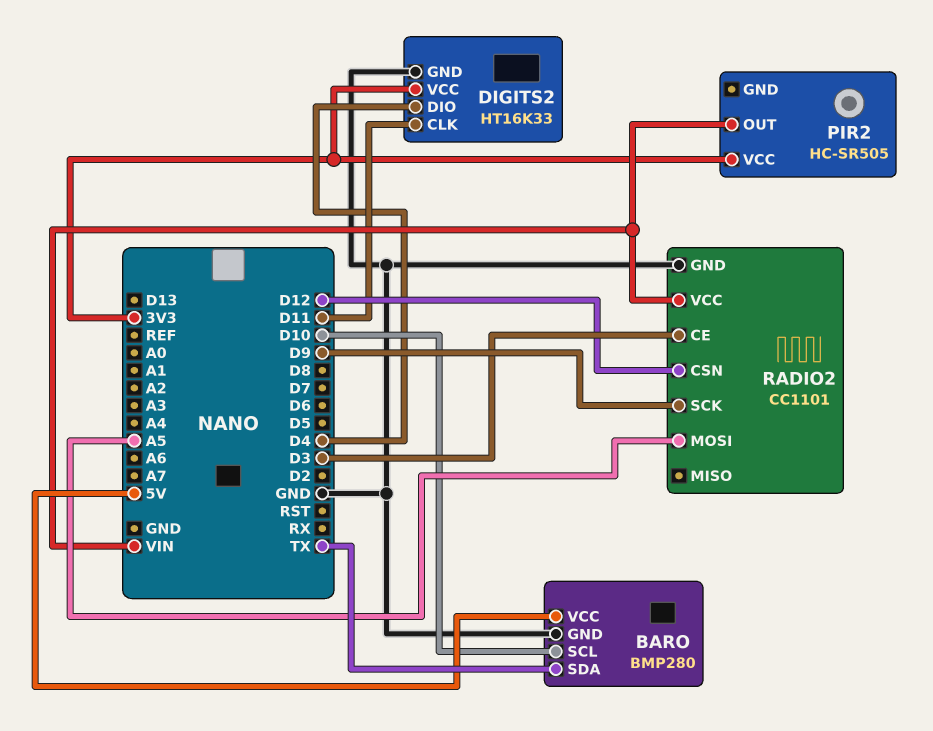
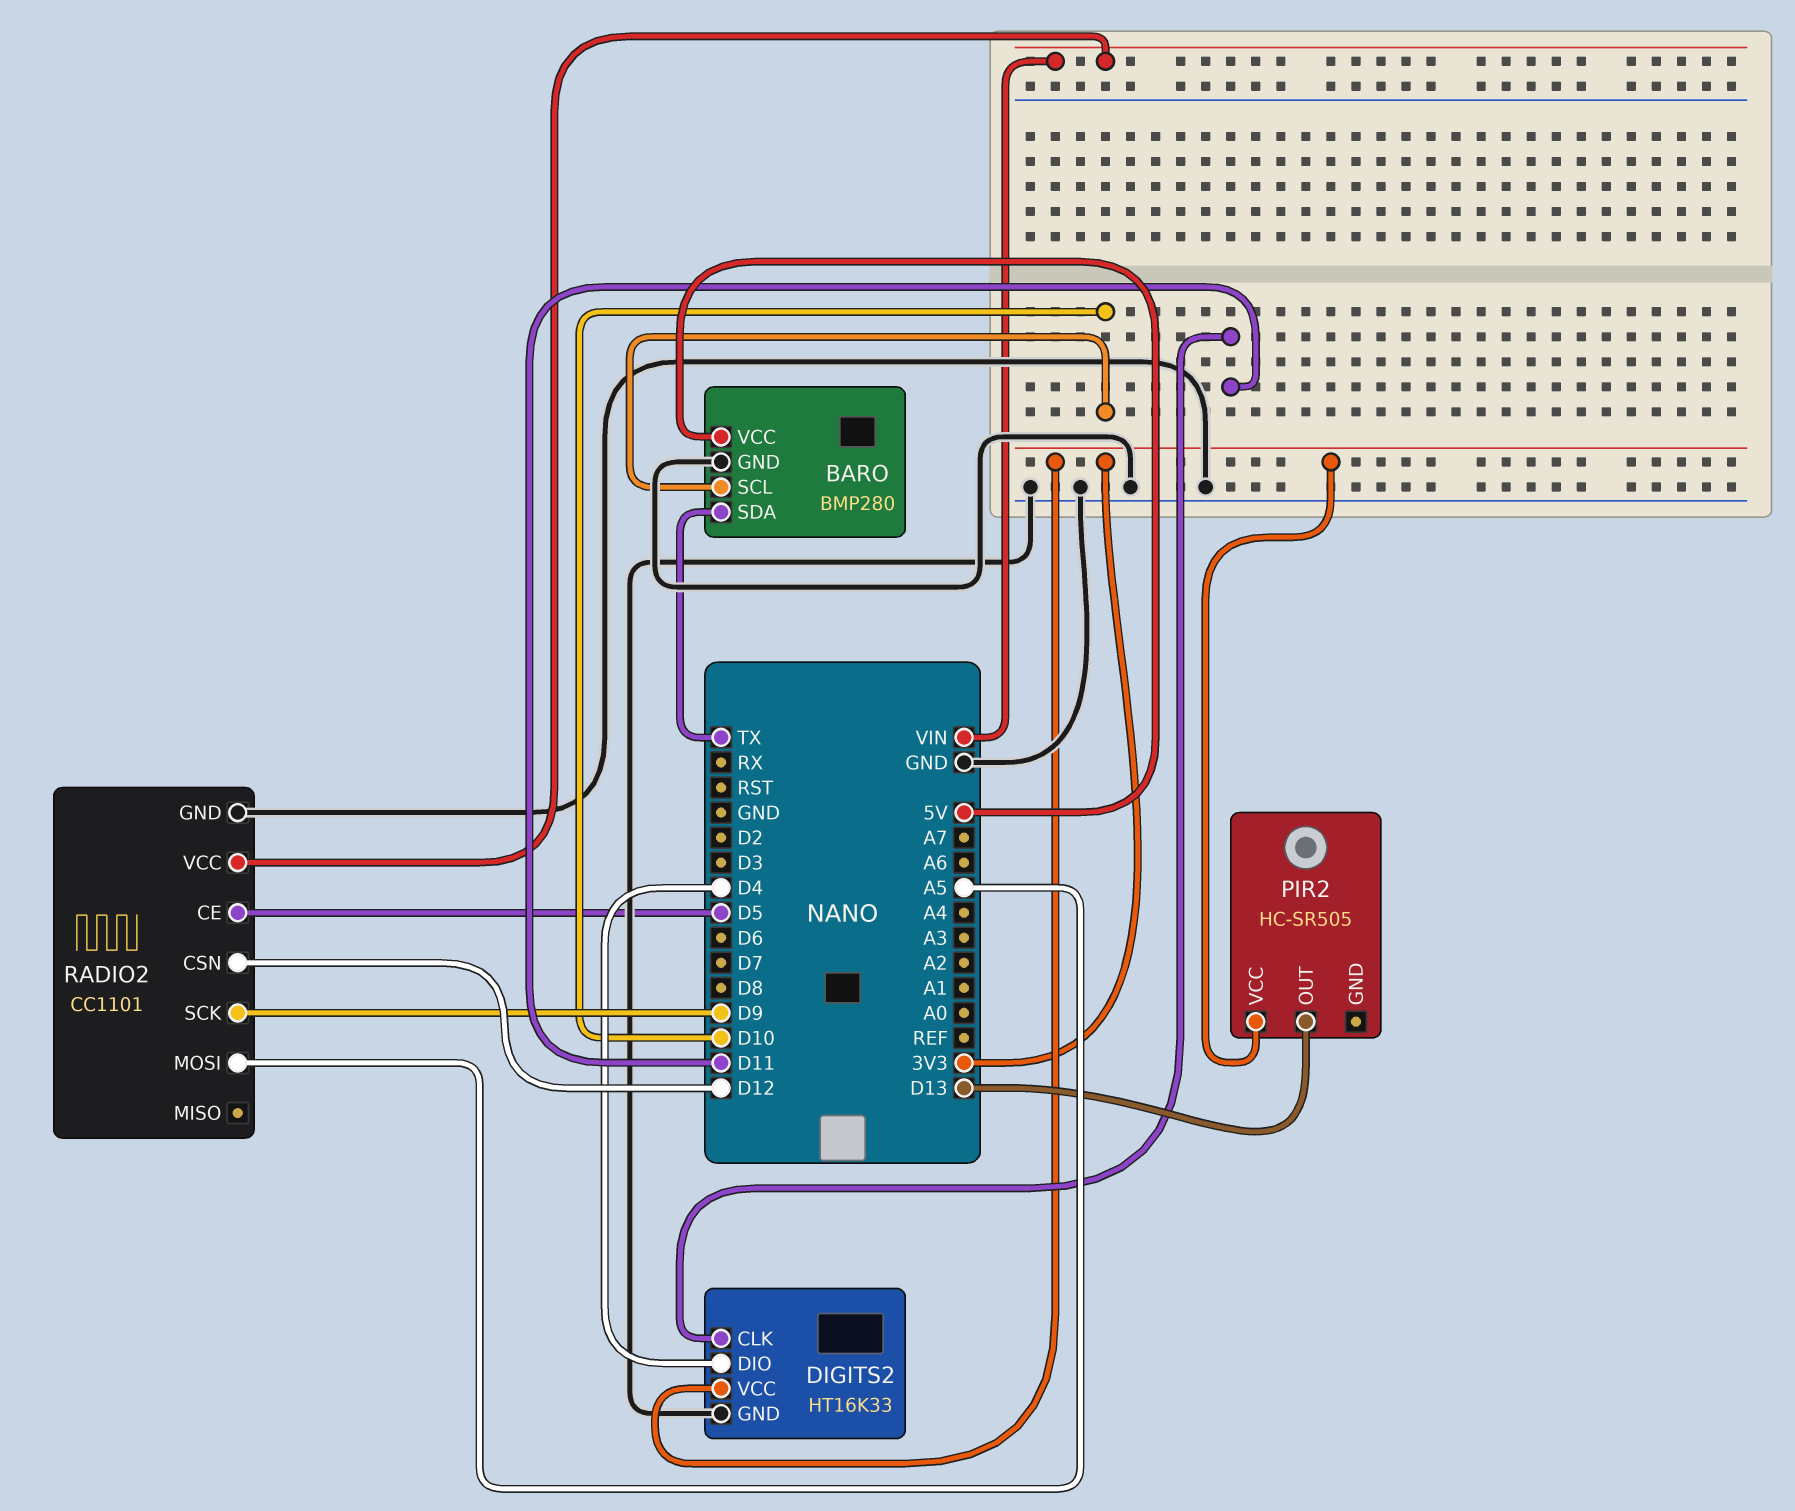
PIR2 pin OUT: VIN -> D13
RADIO2 pin CE: D3 -> D5

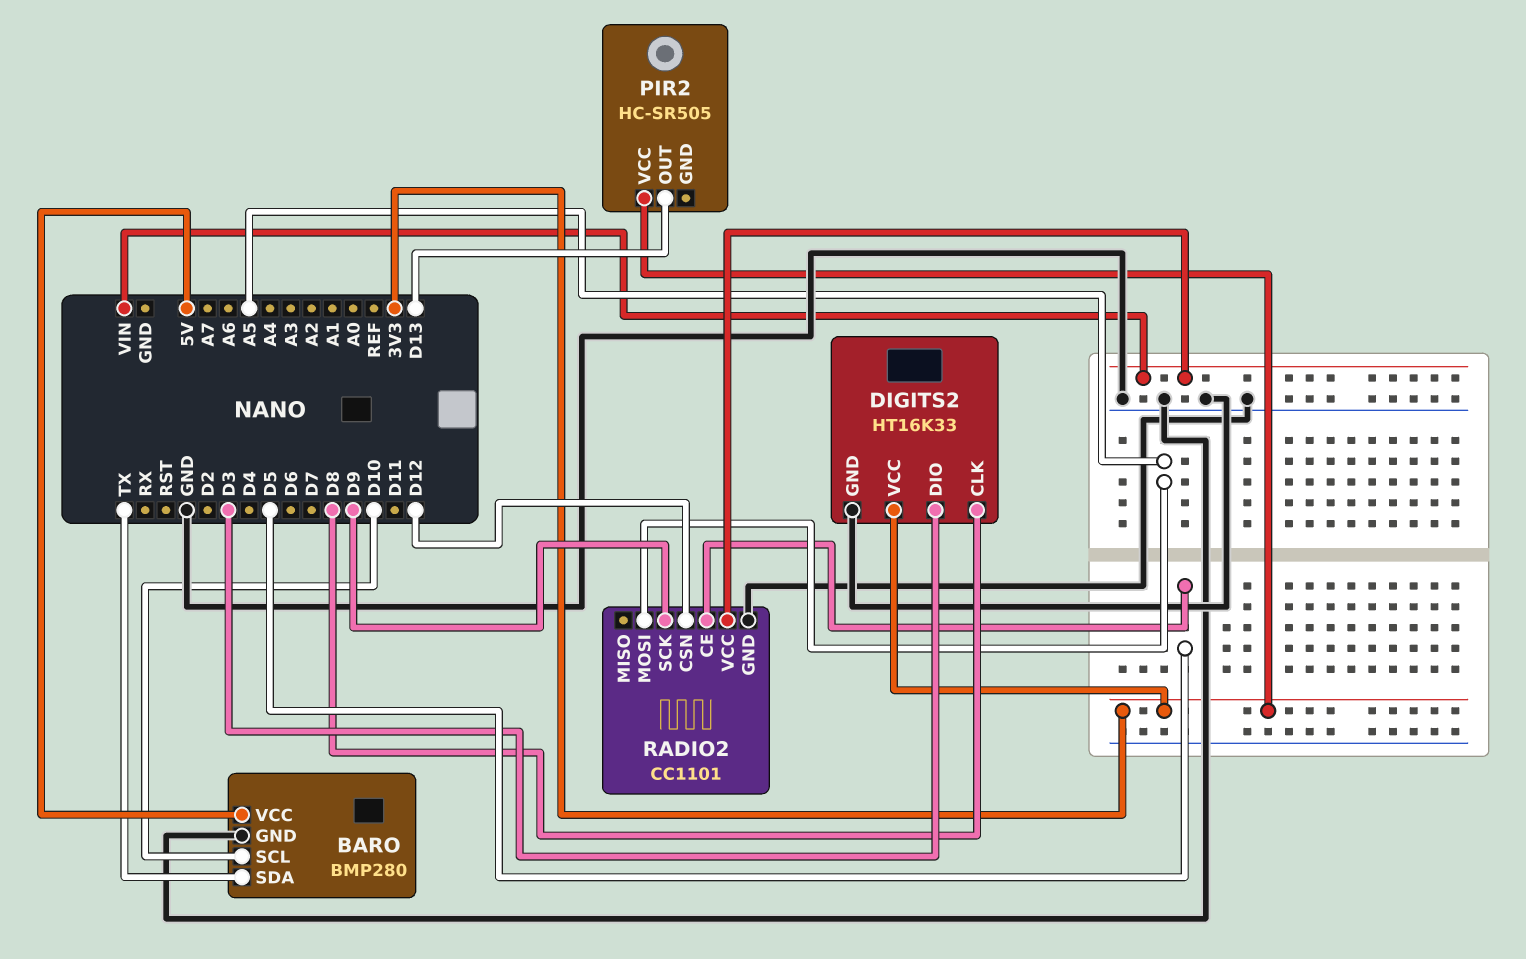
DIGITS2 pin CLK: D11 -> D8
DIGITS2 pin DIO: D4 -> D3

